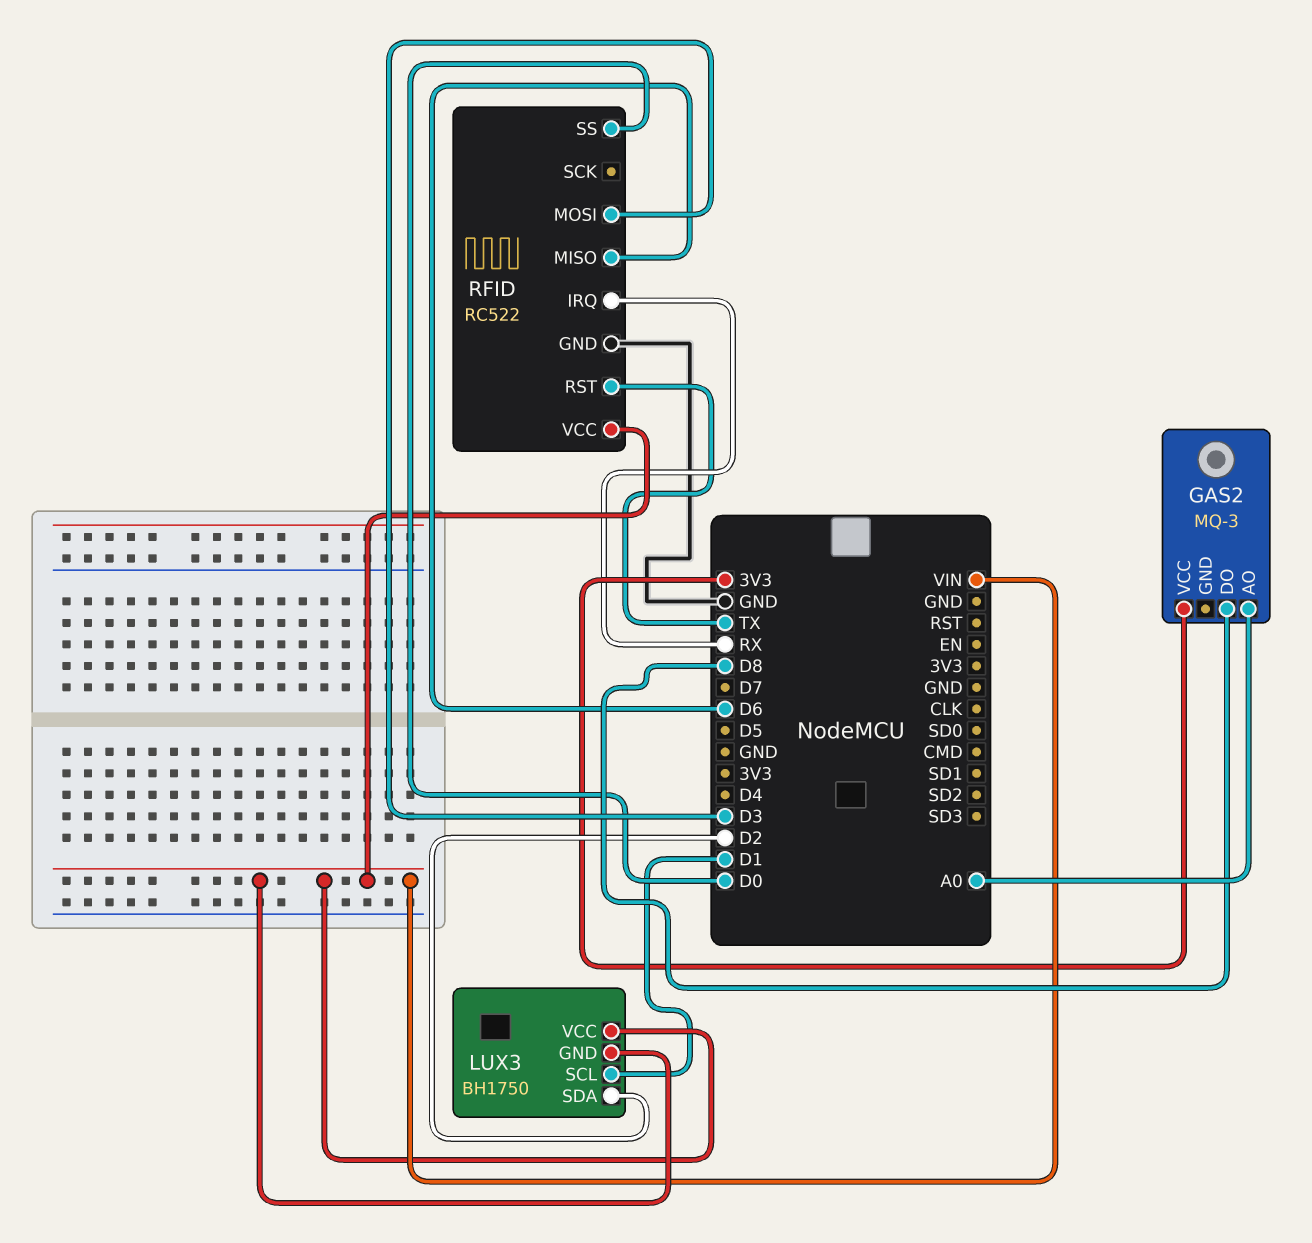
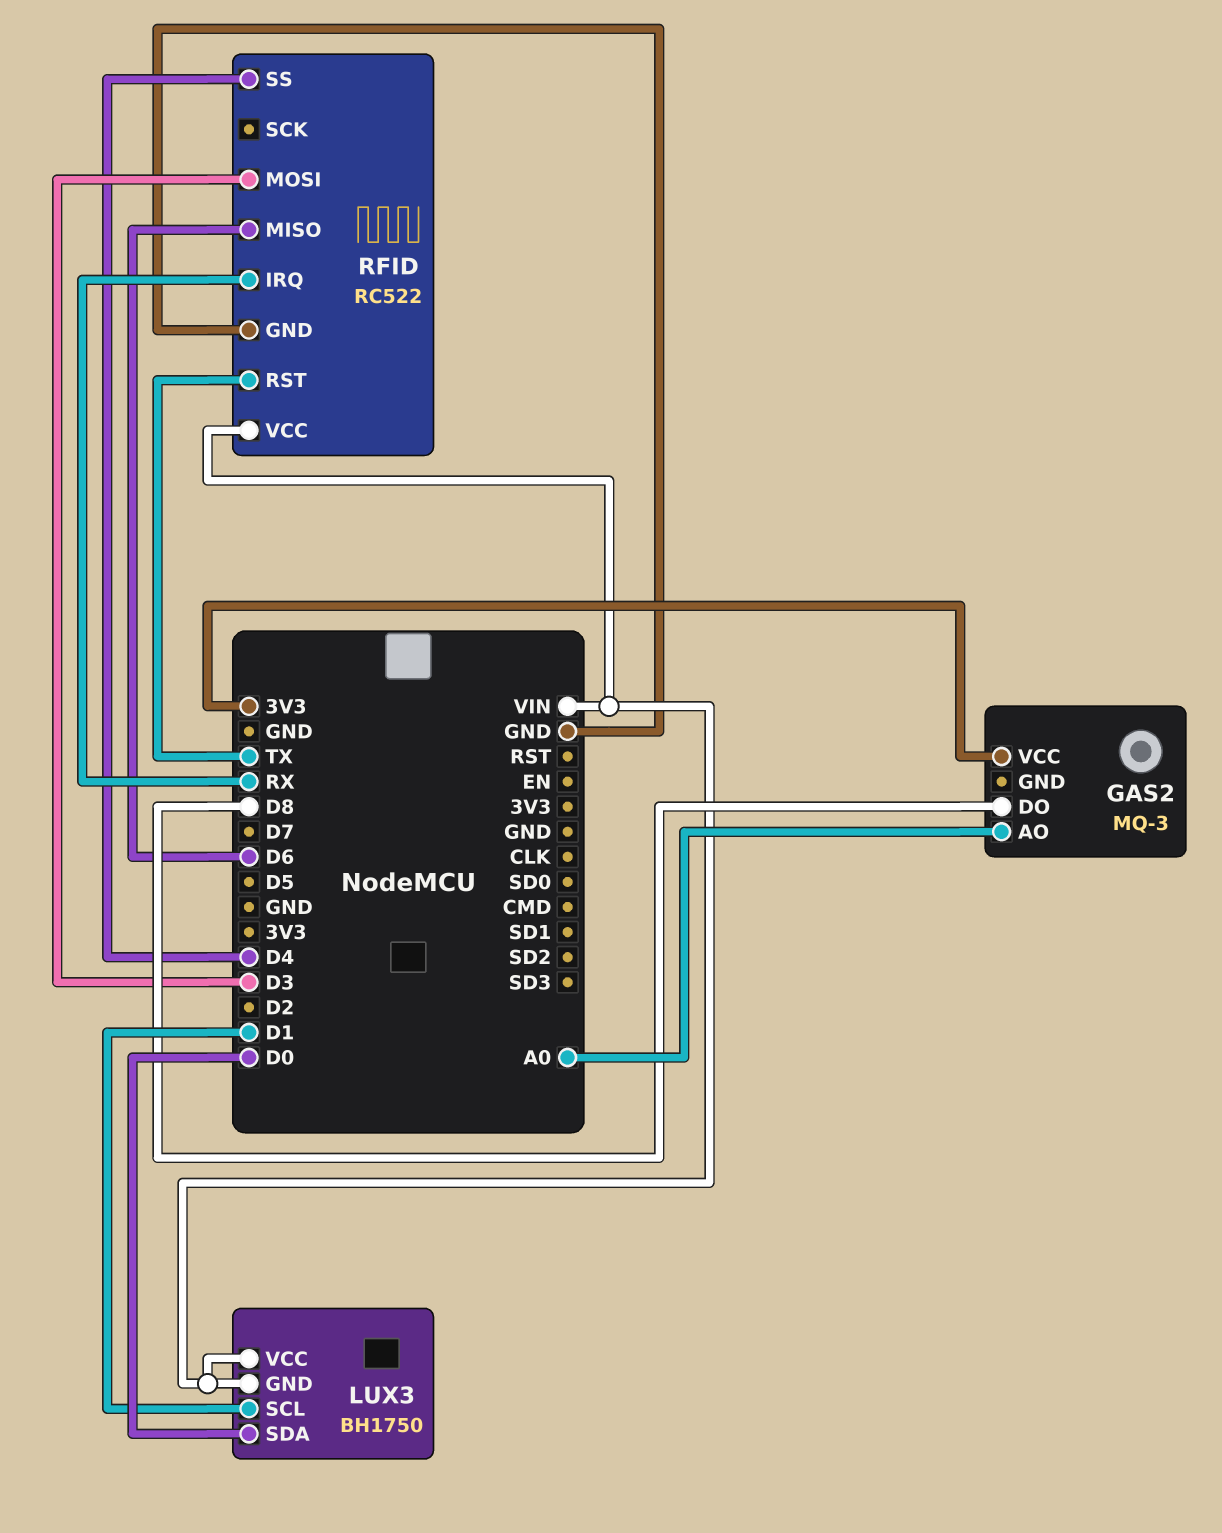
LUX3 pin SDA: D2 -> D0
RFID pin SS: D0 -> D4

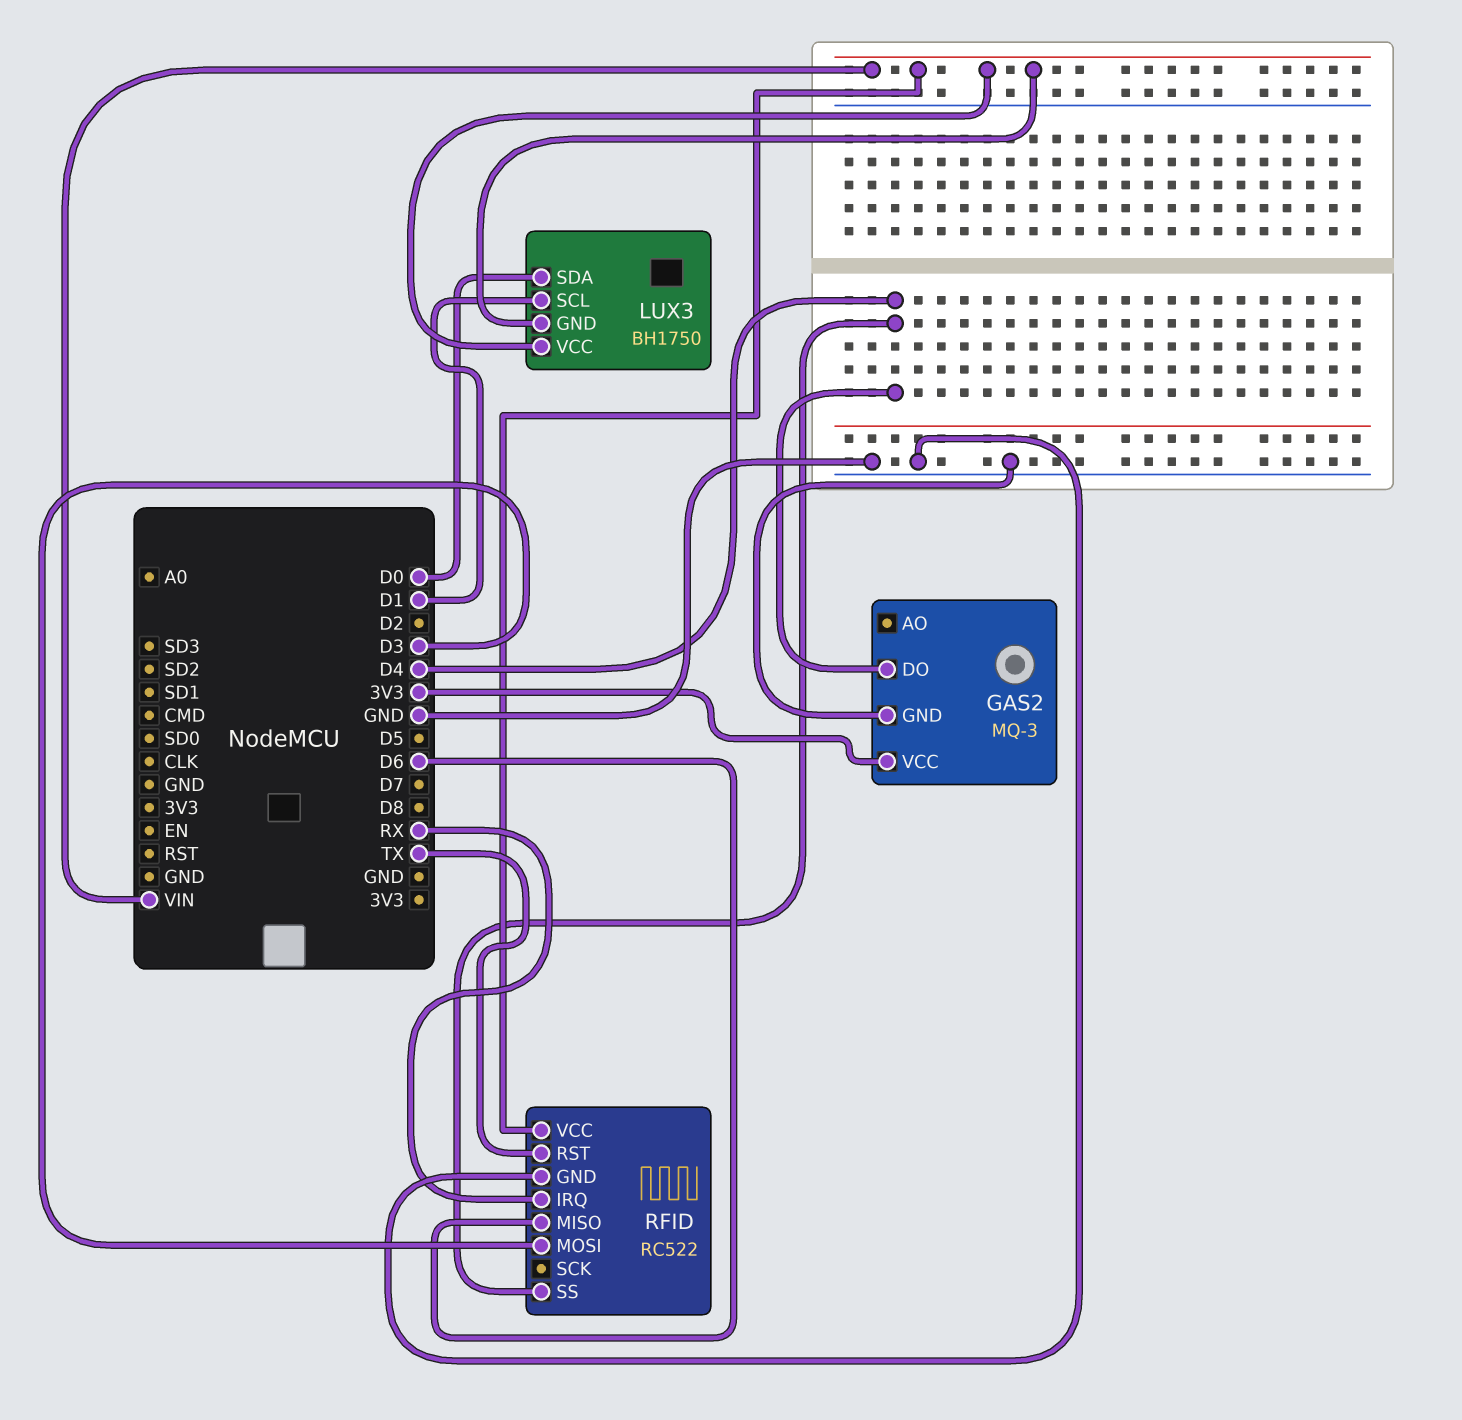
GAS2 pin AO: A0 -> none
GAS2 pin DO: D8 -> D4
GAS2 pin GND: none -> GND

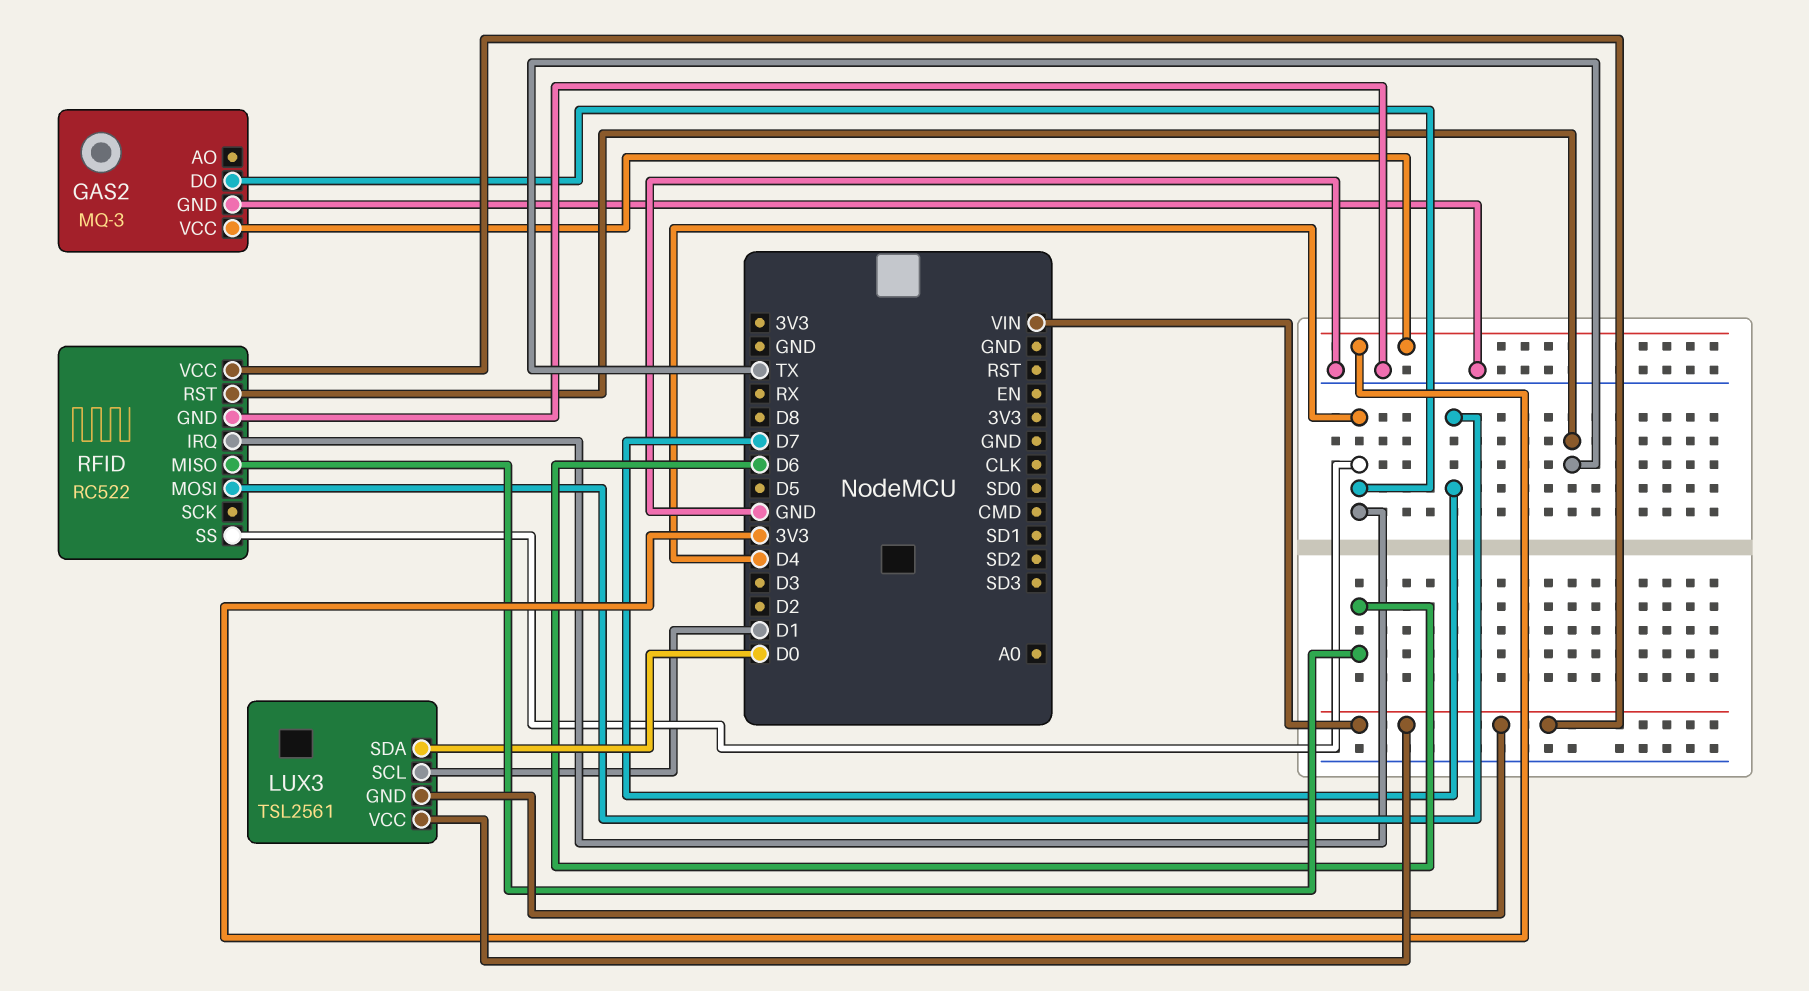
LUX3: BH1750 -> TSL2561
RFID pin IRQ: RX -> D4
RFID pin MOSI: D3 -> D7

